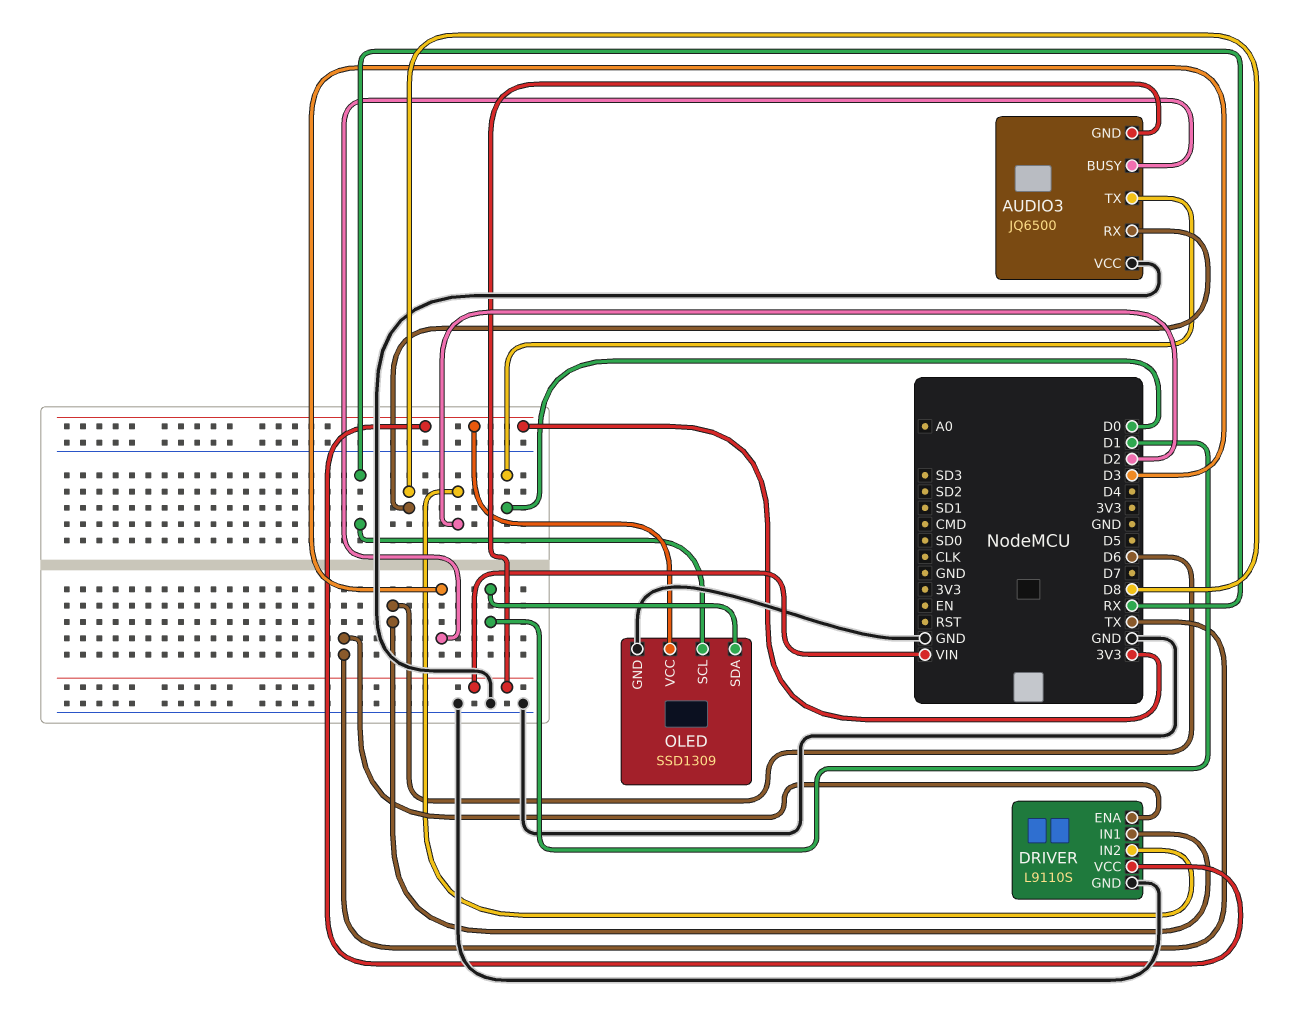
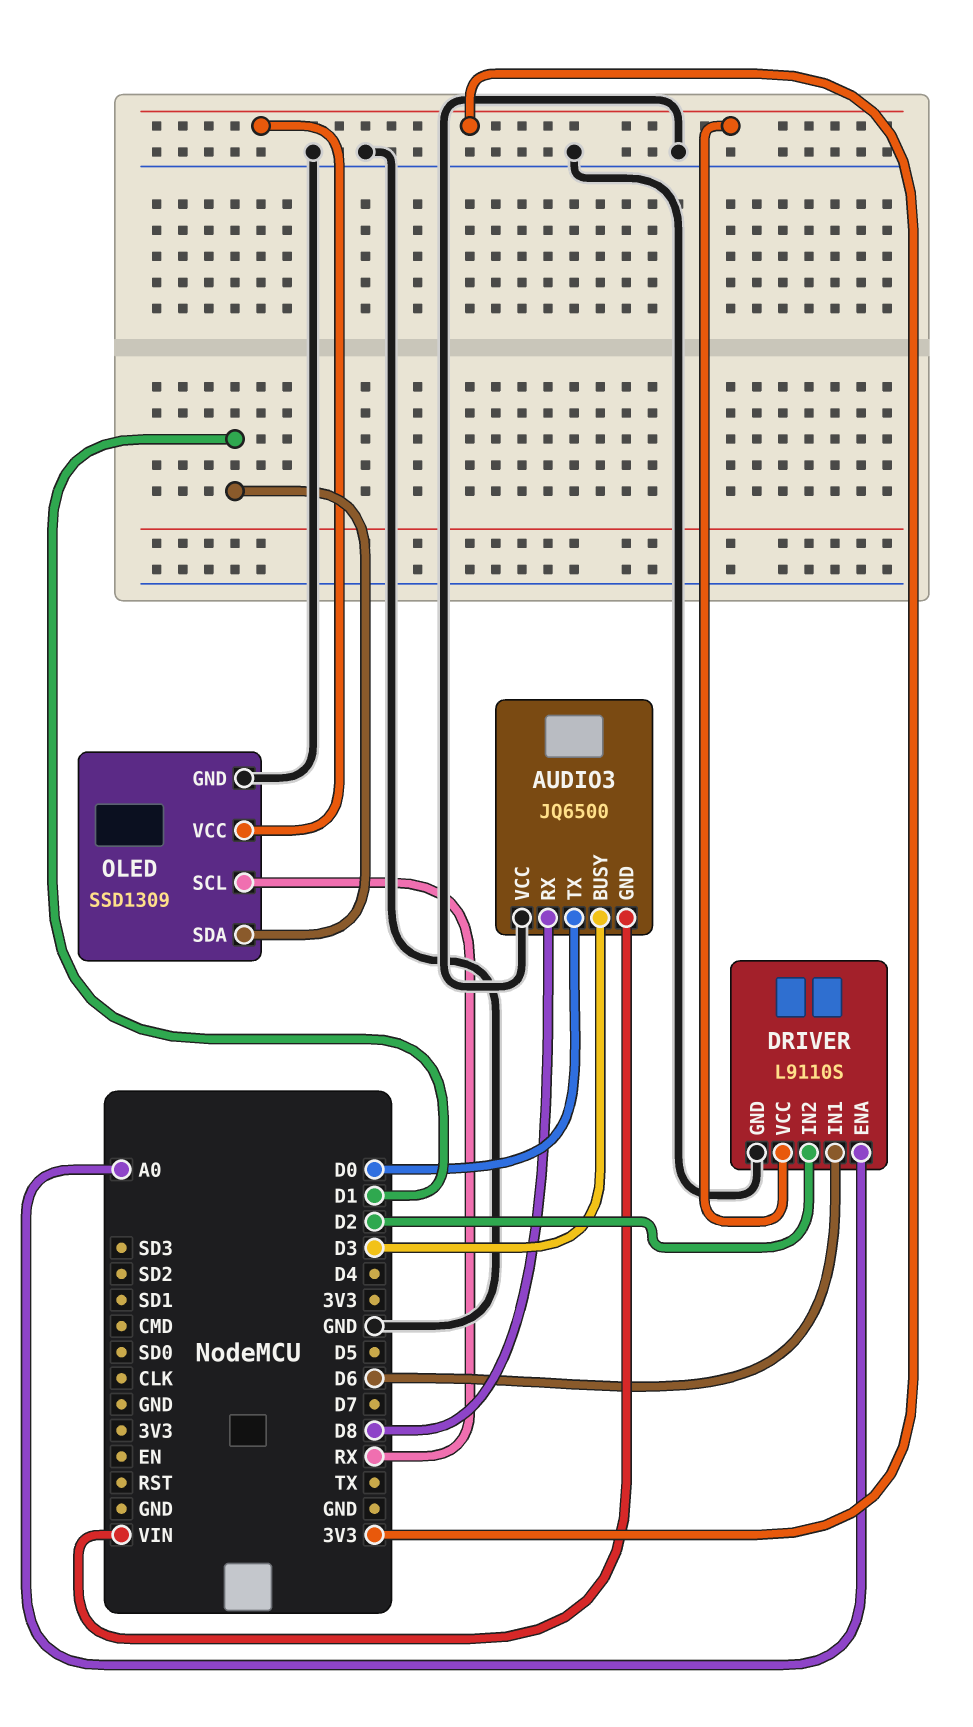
DRIVER pin ENA: TX -> A0

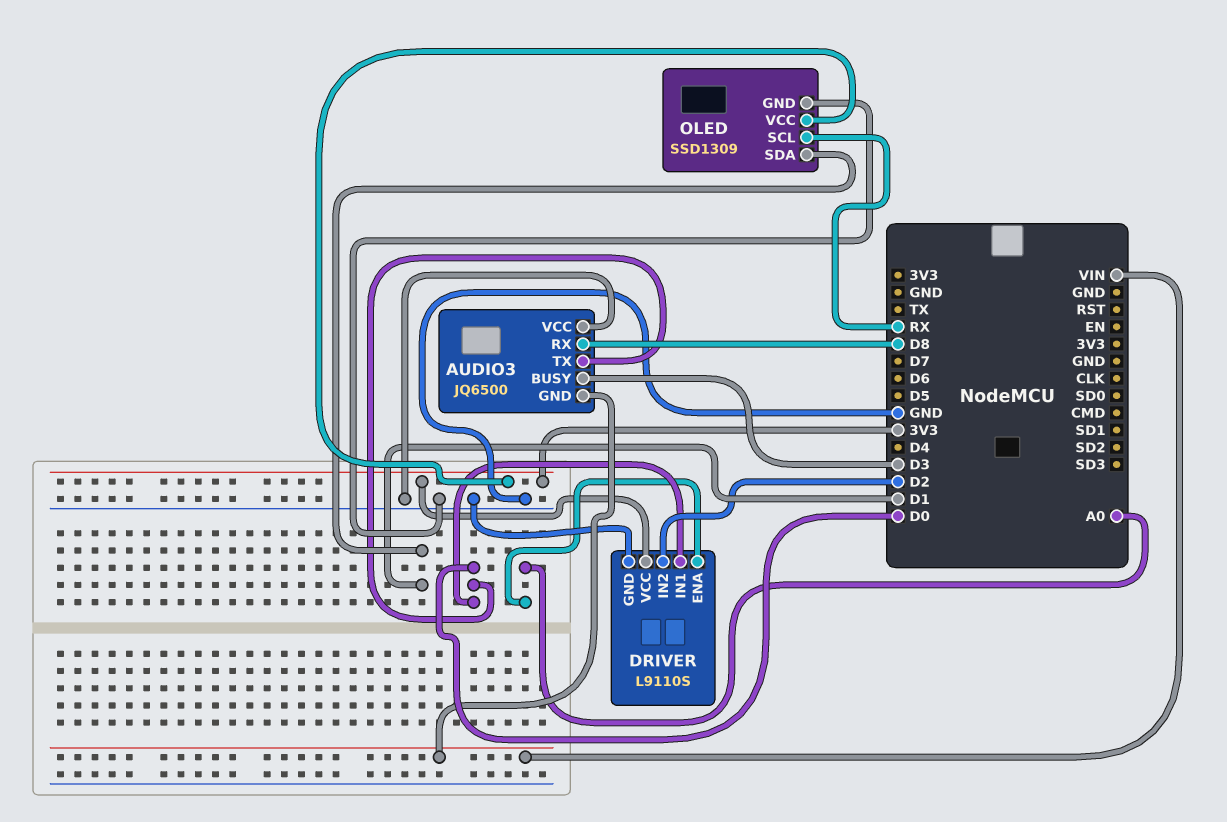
DRIVER pin IN1: D6 -> D0

